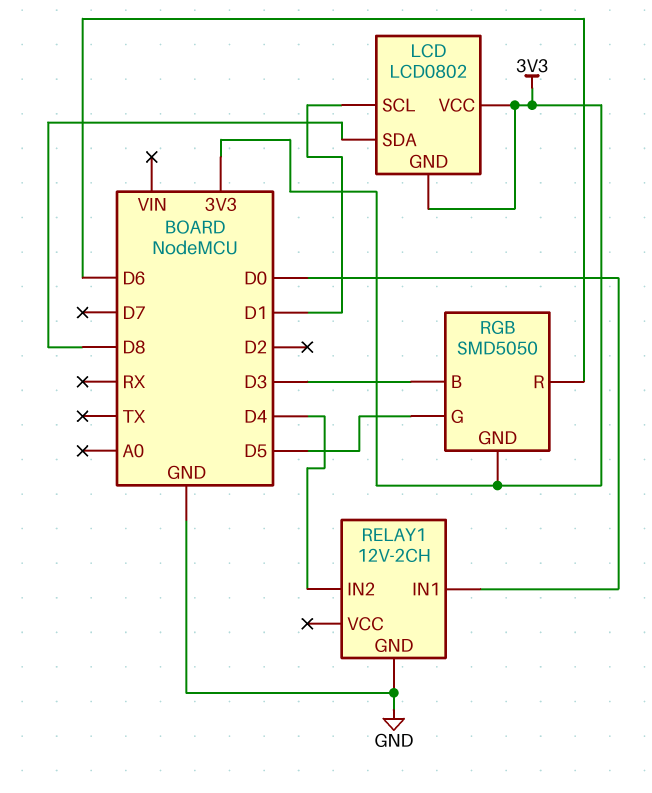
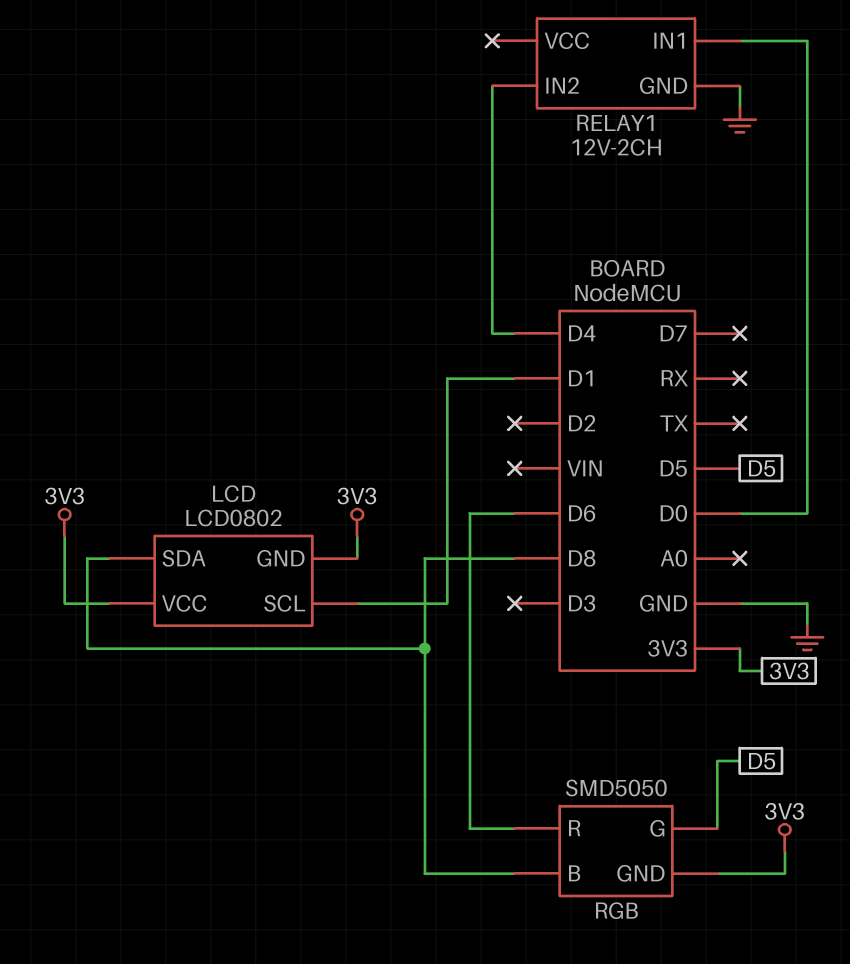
RGB pin B: D3 -> D8

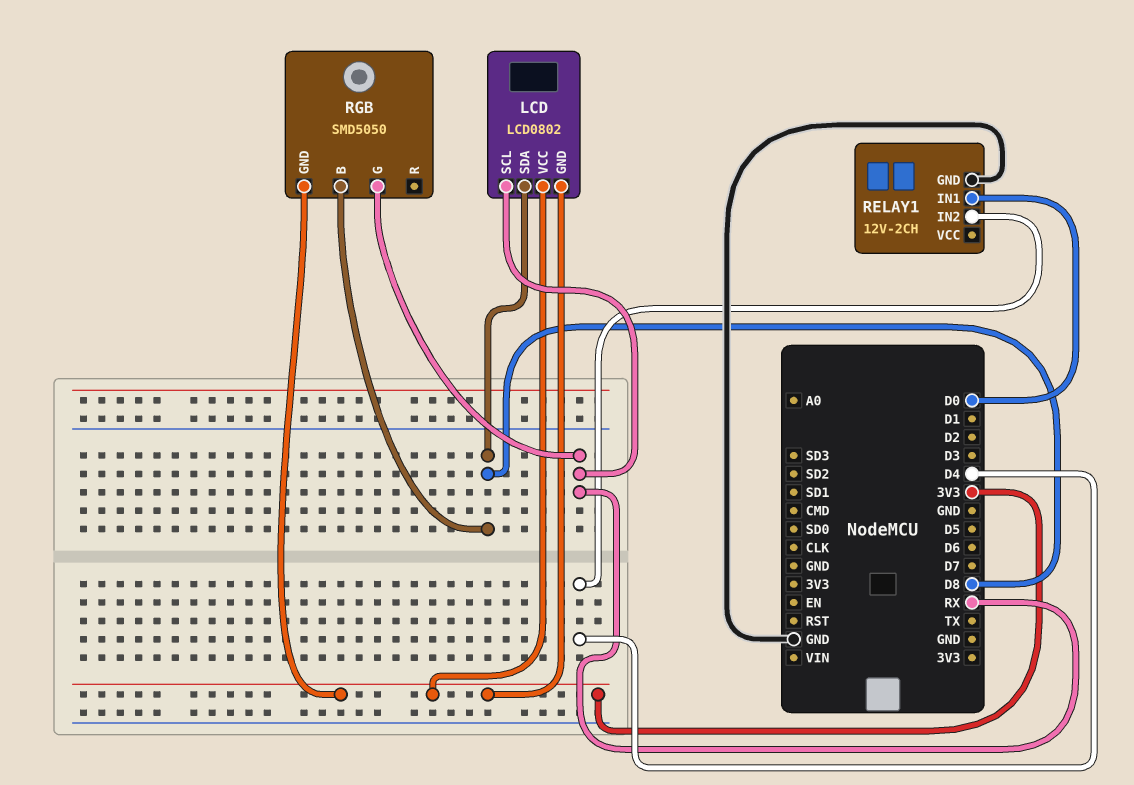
LCD pin SCL: D1 -> RX
RGB pin G: D5 -> RX
RGB pin R: D6 -> none

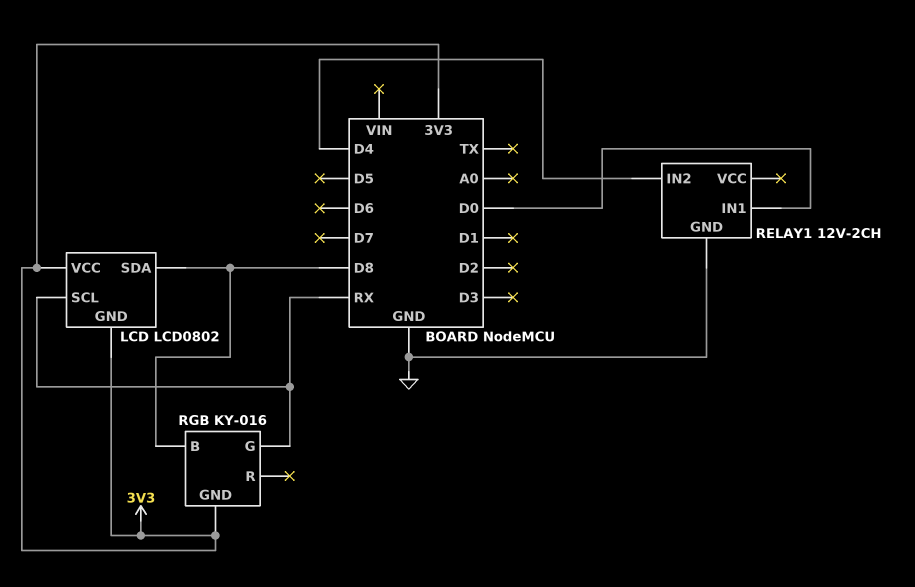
RGB: SMD5050 -> KY-016

